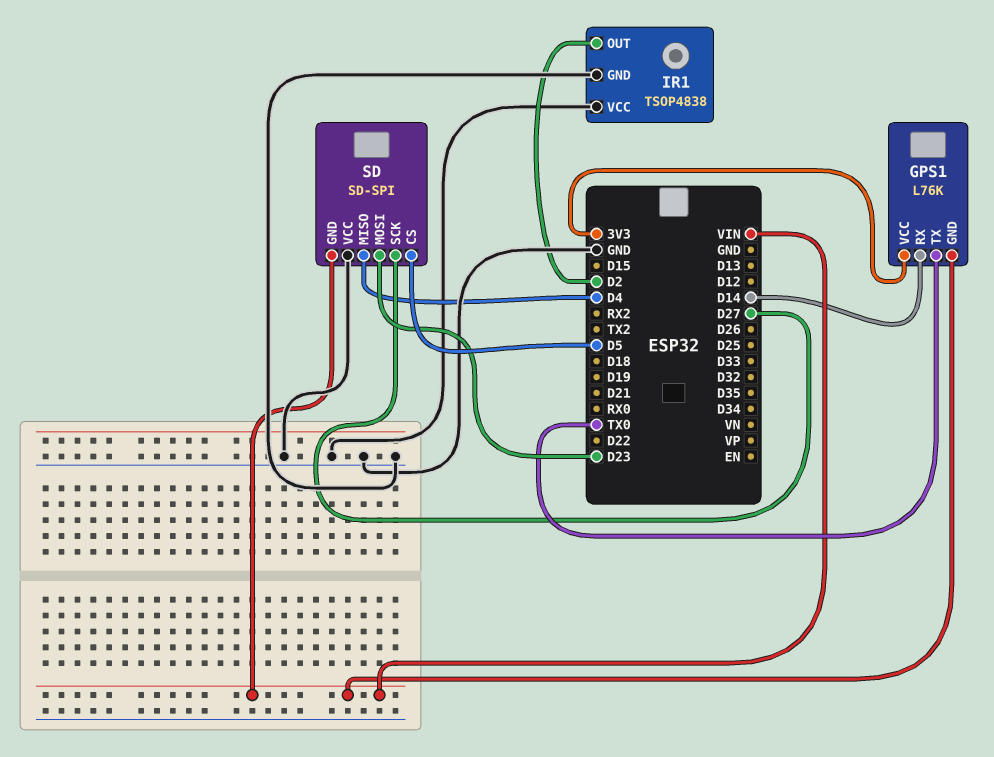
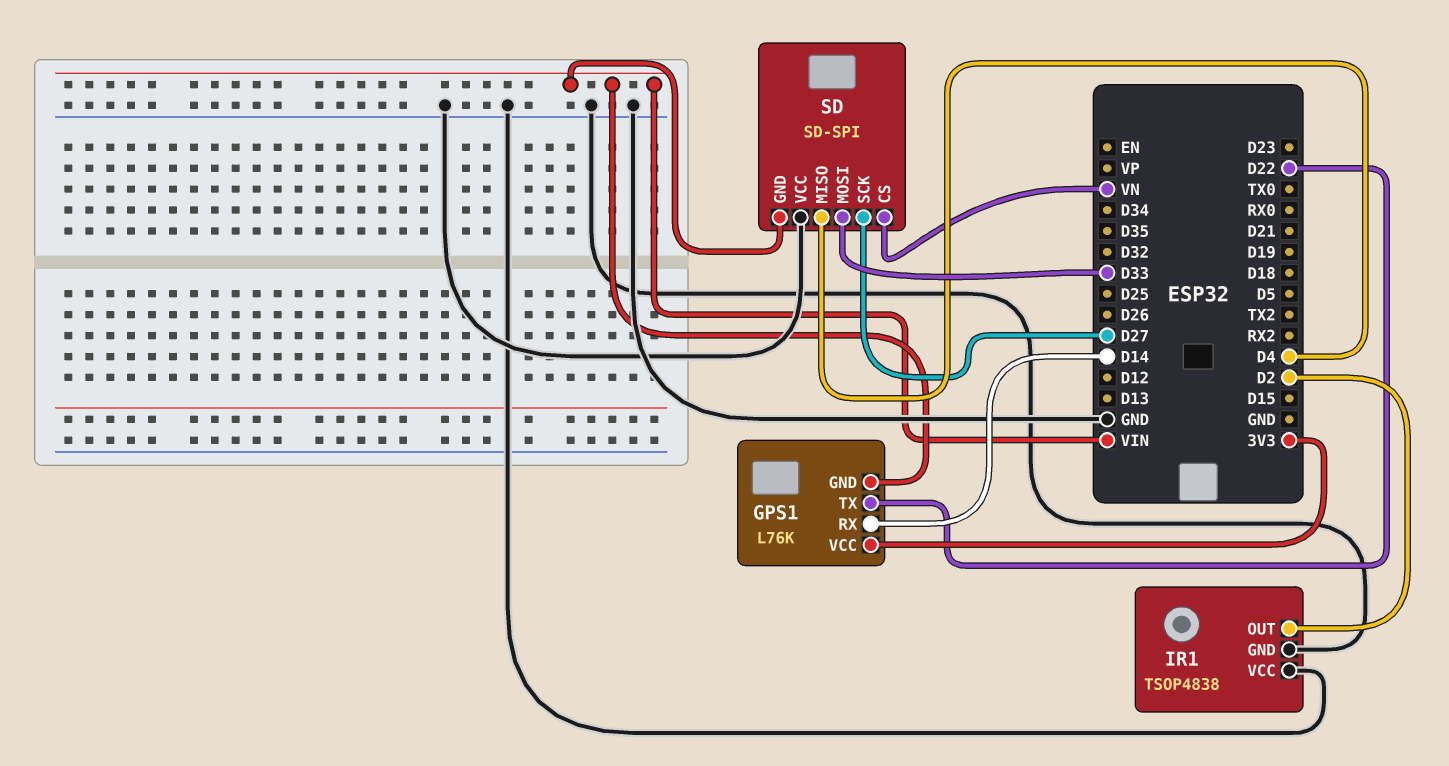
GPS1 pin TX: TX0 -> D22
SD pin CS: D5 -> VN
SD pin MOSI: D23 -> D33

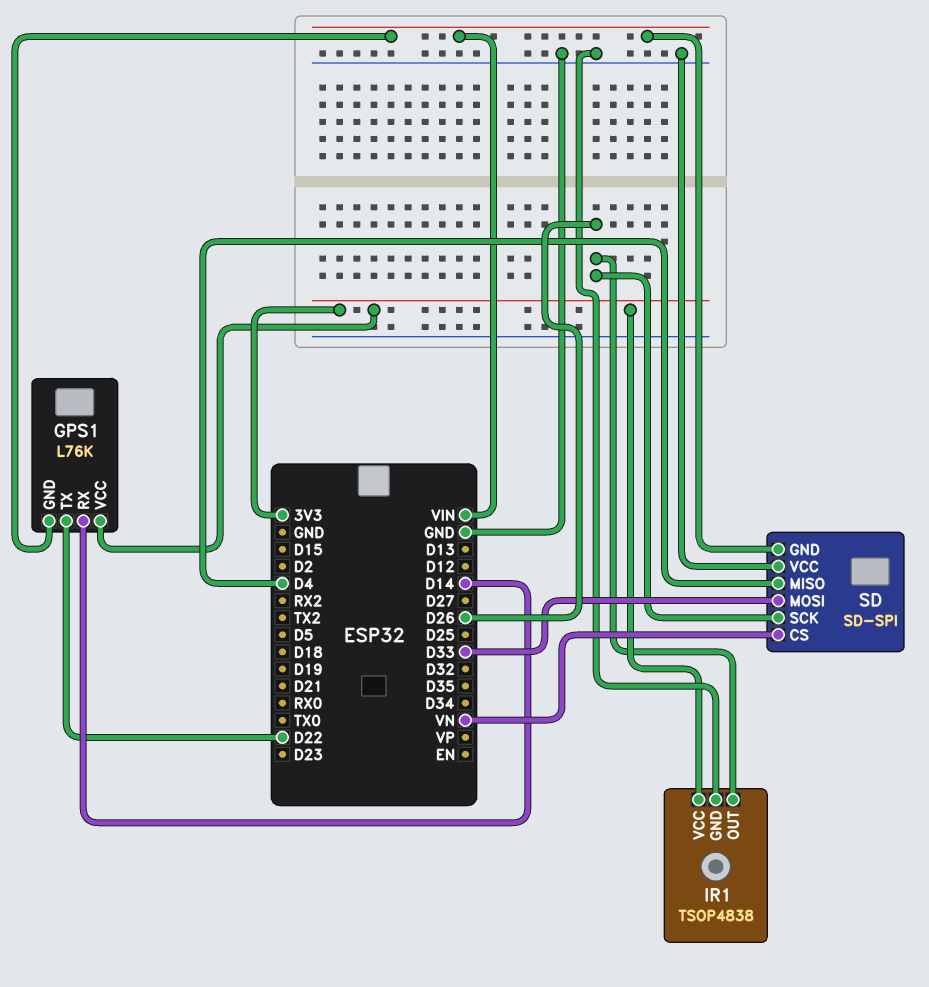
IR1 pin OUT: D2 -> D26
IR1 pin VCC: GND -> 3V3
SD pin SCK: D27 -> D26

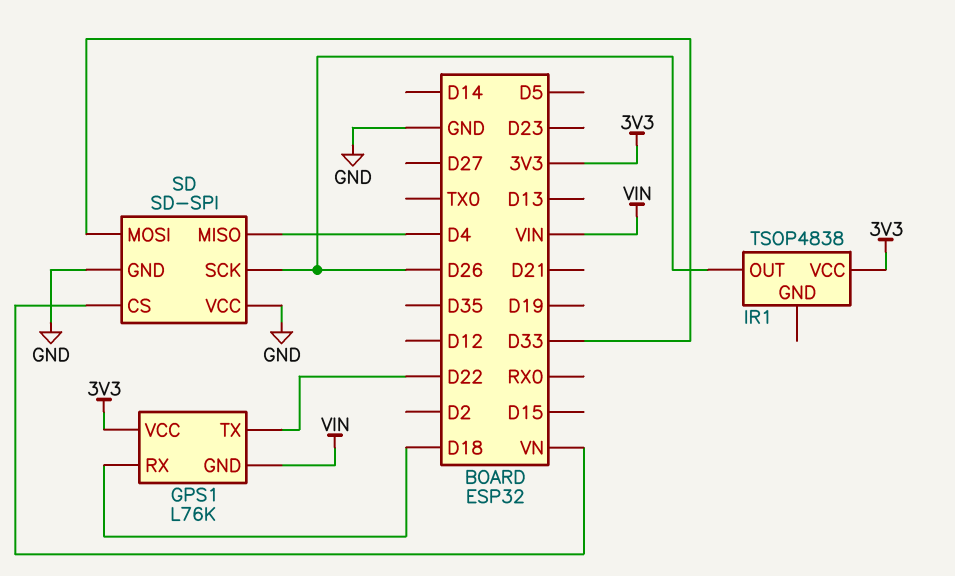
GPS1 pin RX: D14 -> D18
IR1 pin GND: GND -> none
SD pin GND: VIN -> GND

